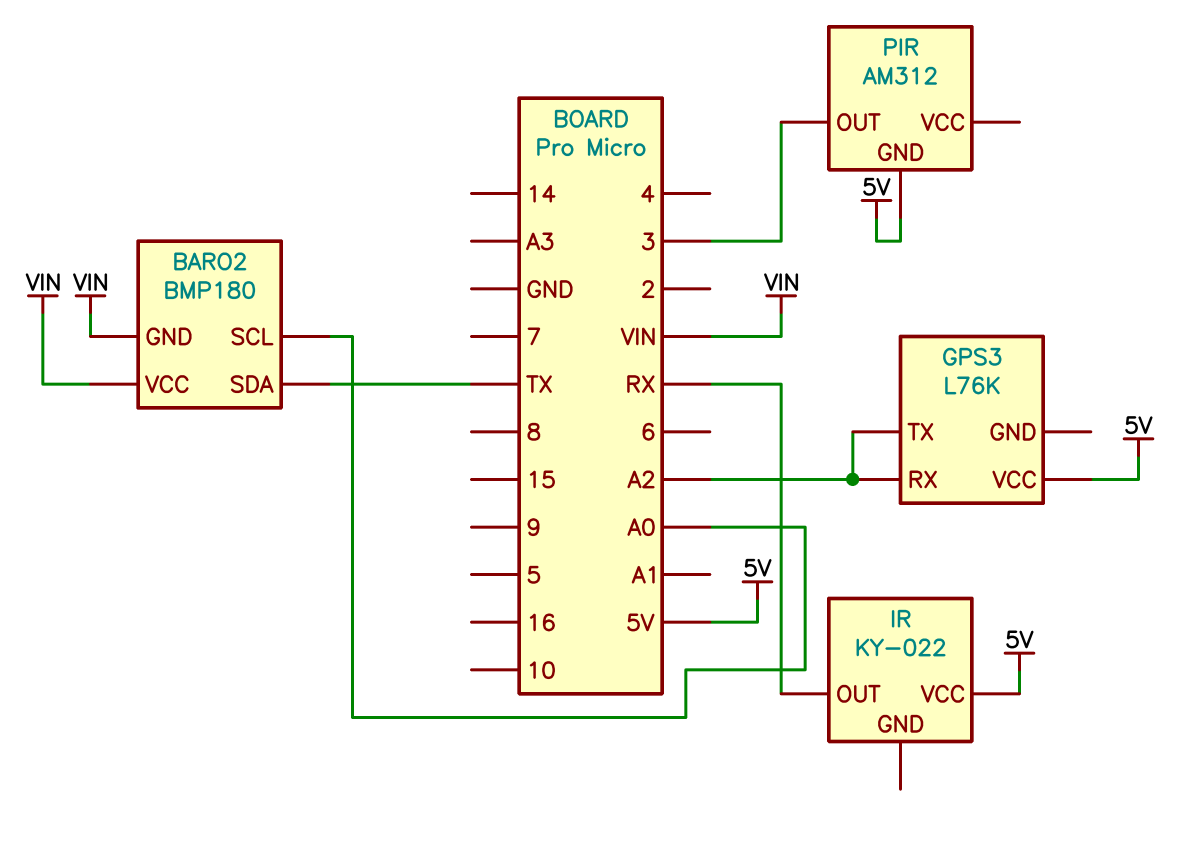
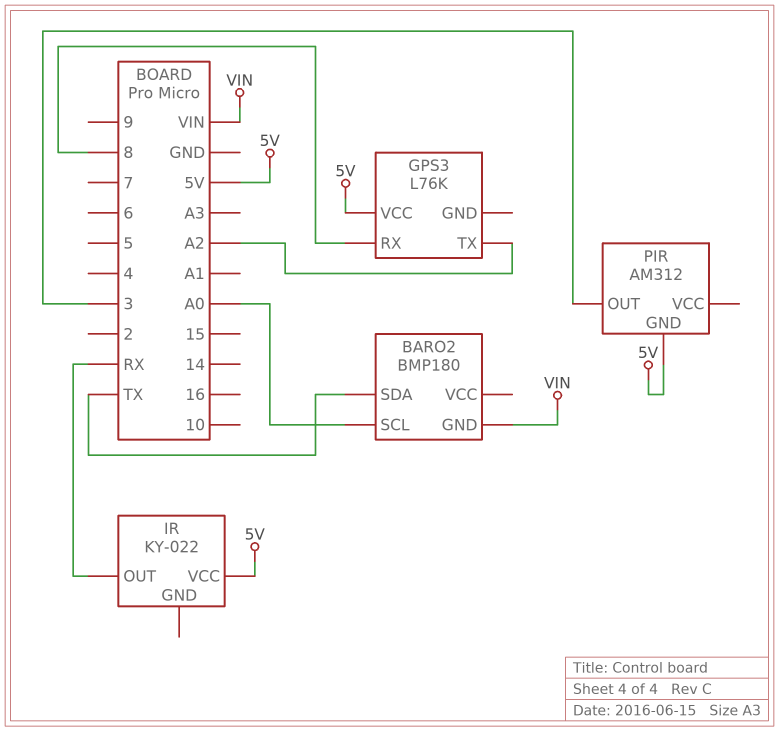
BARO2 pin VCC: VIN -> none
GPS3 pin RX: A2 -> 8

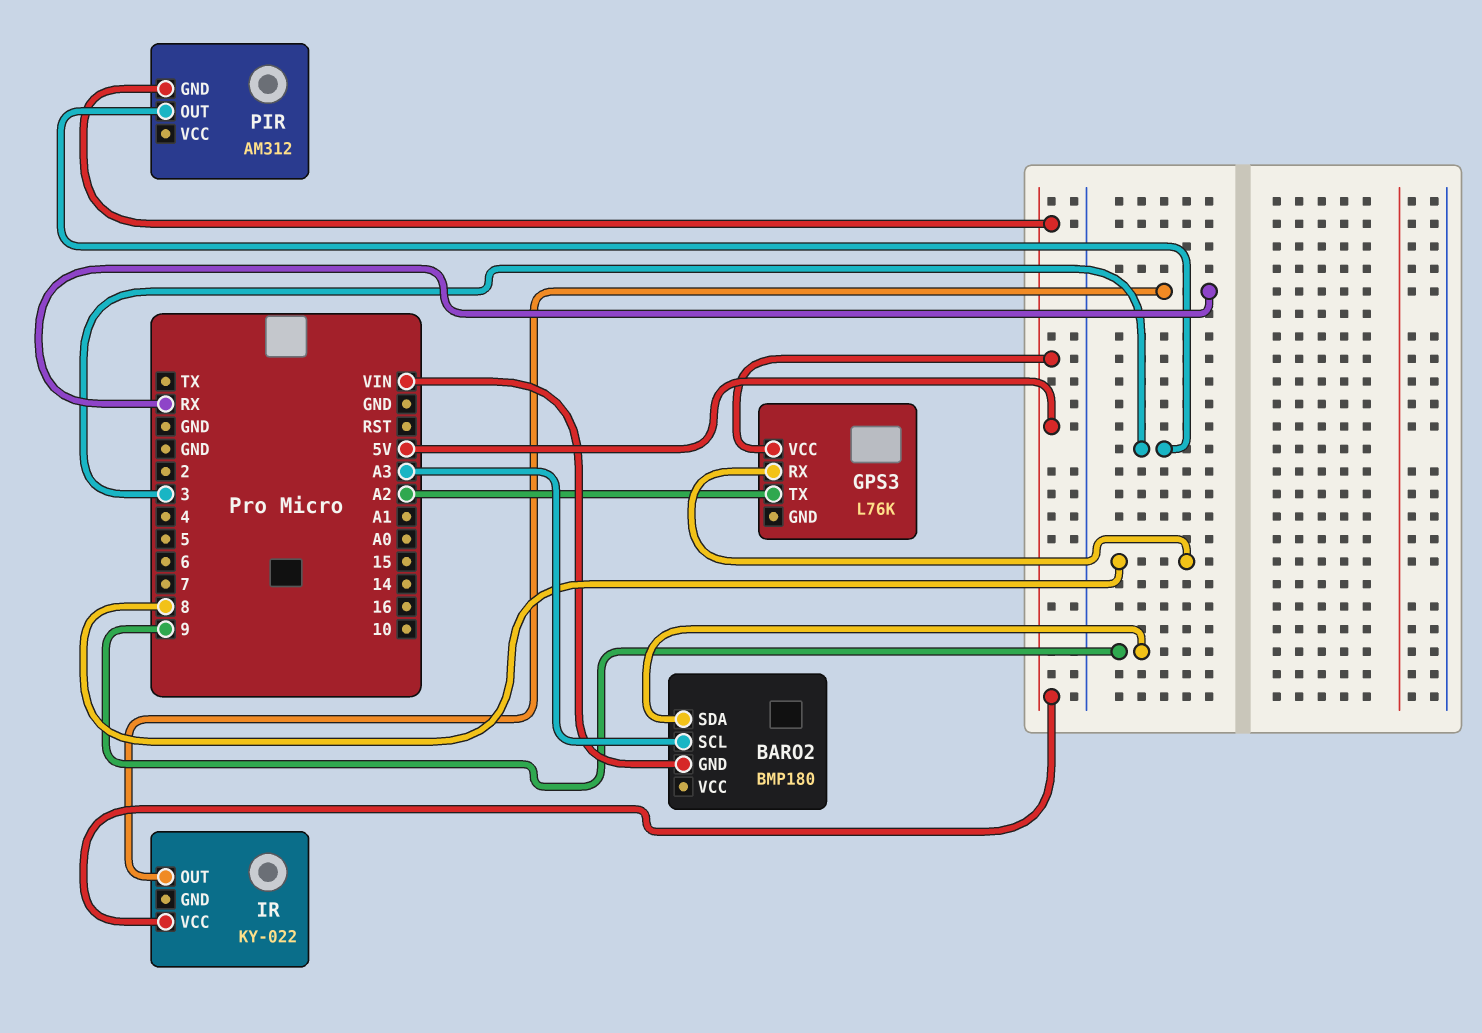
BARO2 pin SCL: A0 -> A3
BARO2 pin SDA: TX -> 9

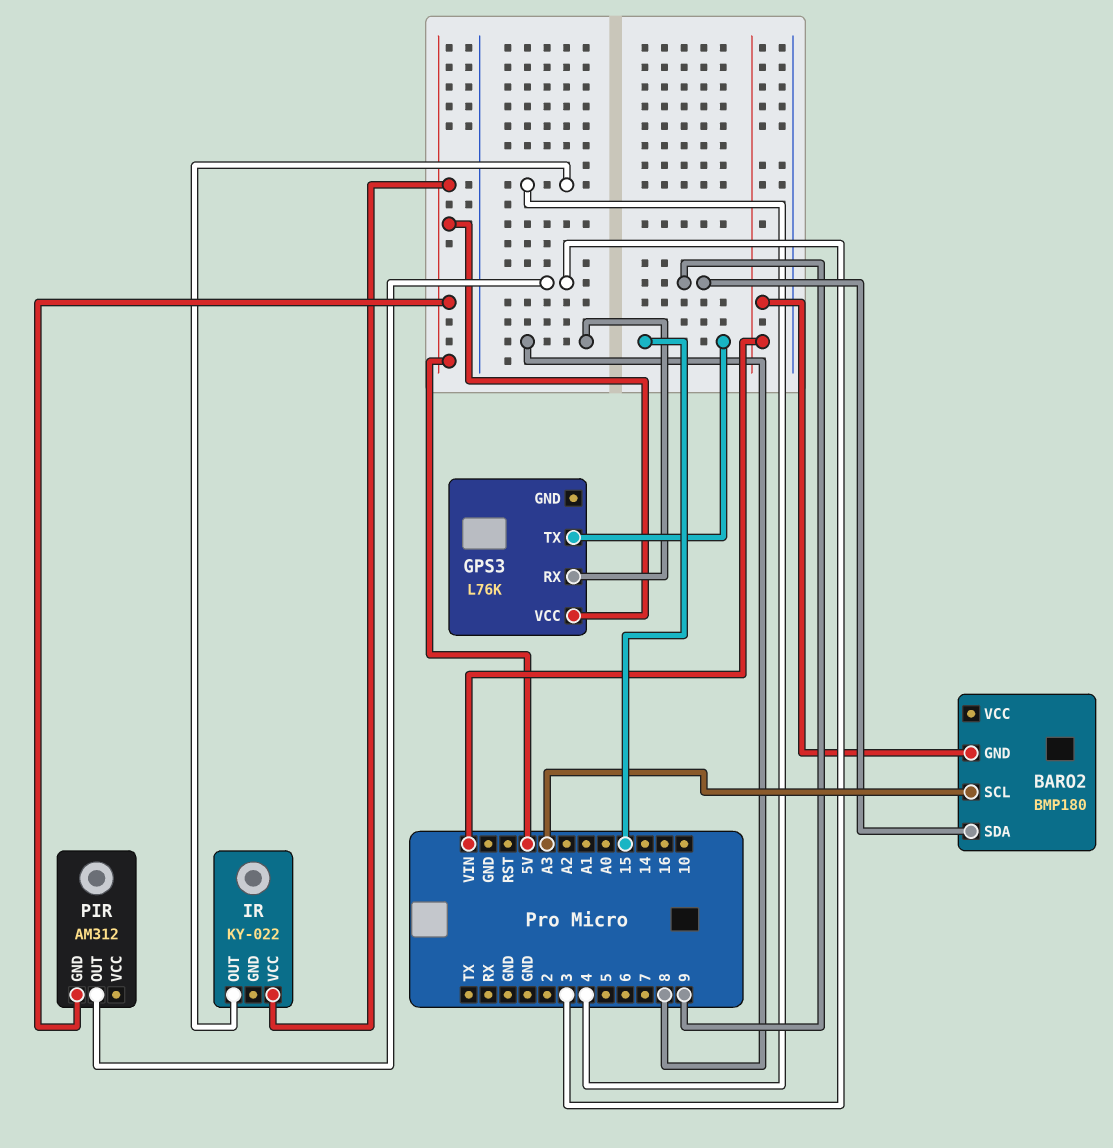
GPS3 pin TX: A2 -> 15
IR pin OUT: RX -> 4

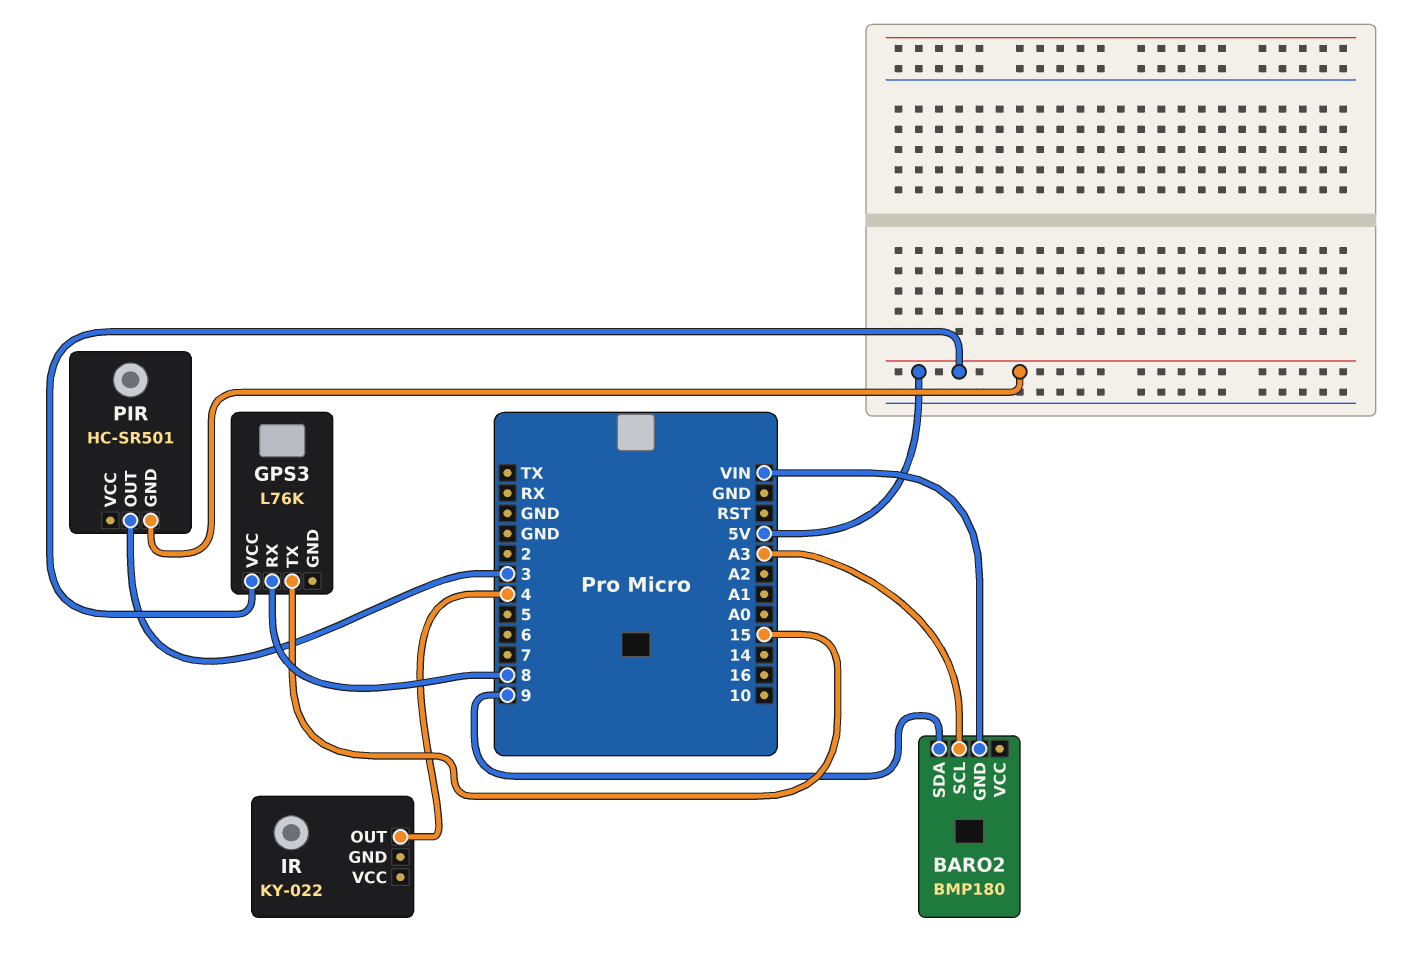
IR pin VCC: 5V -> none
PIR: AM312 -> HC-SR501

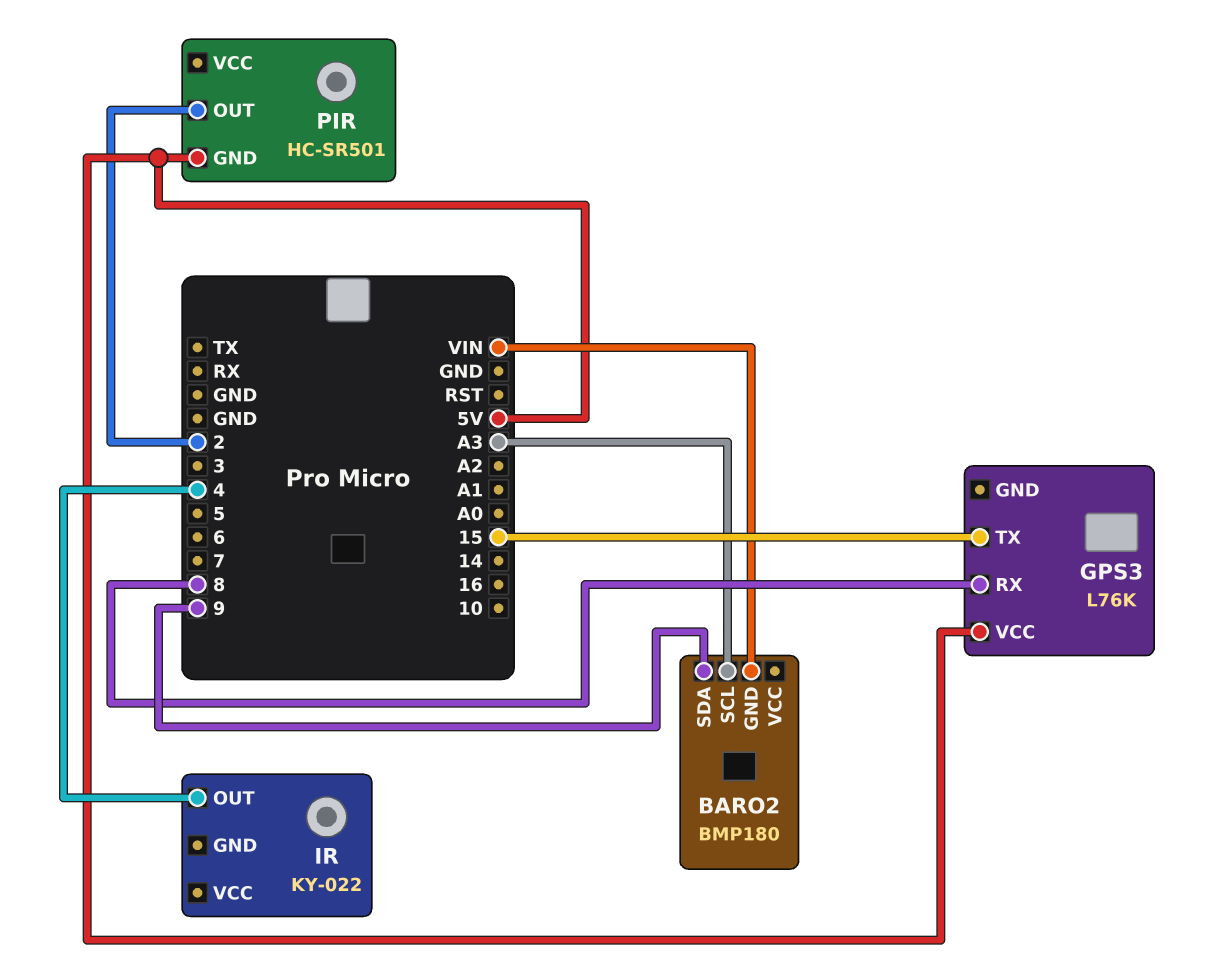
PIR pin OUT: 3 -> 2

